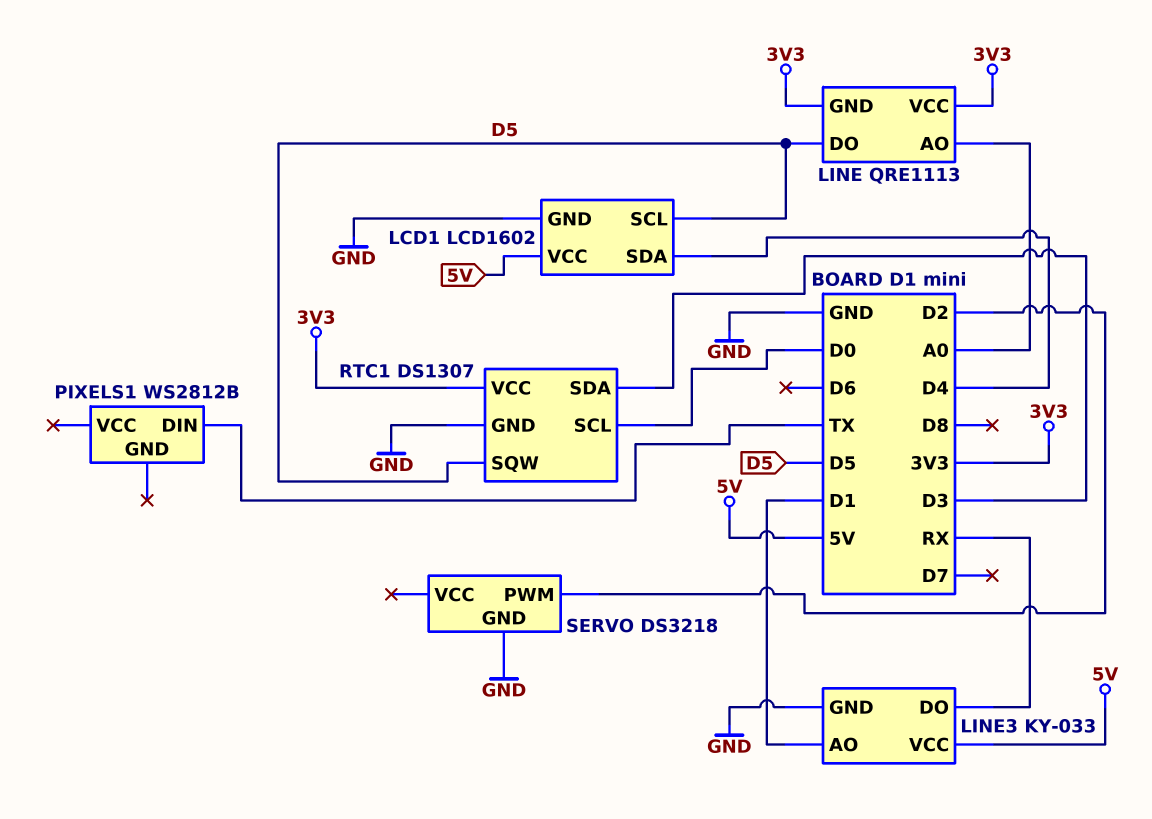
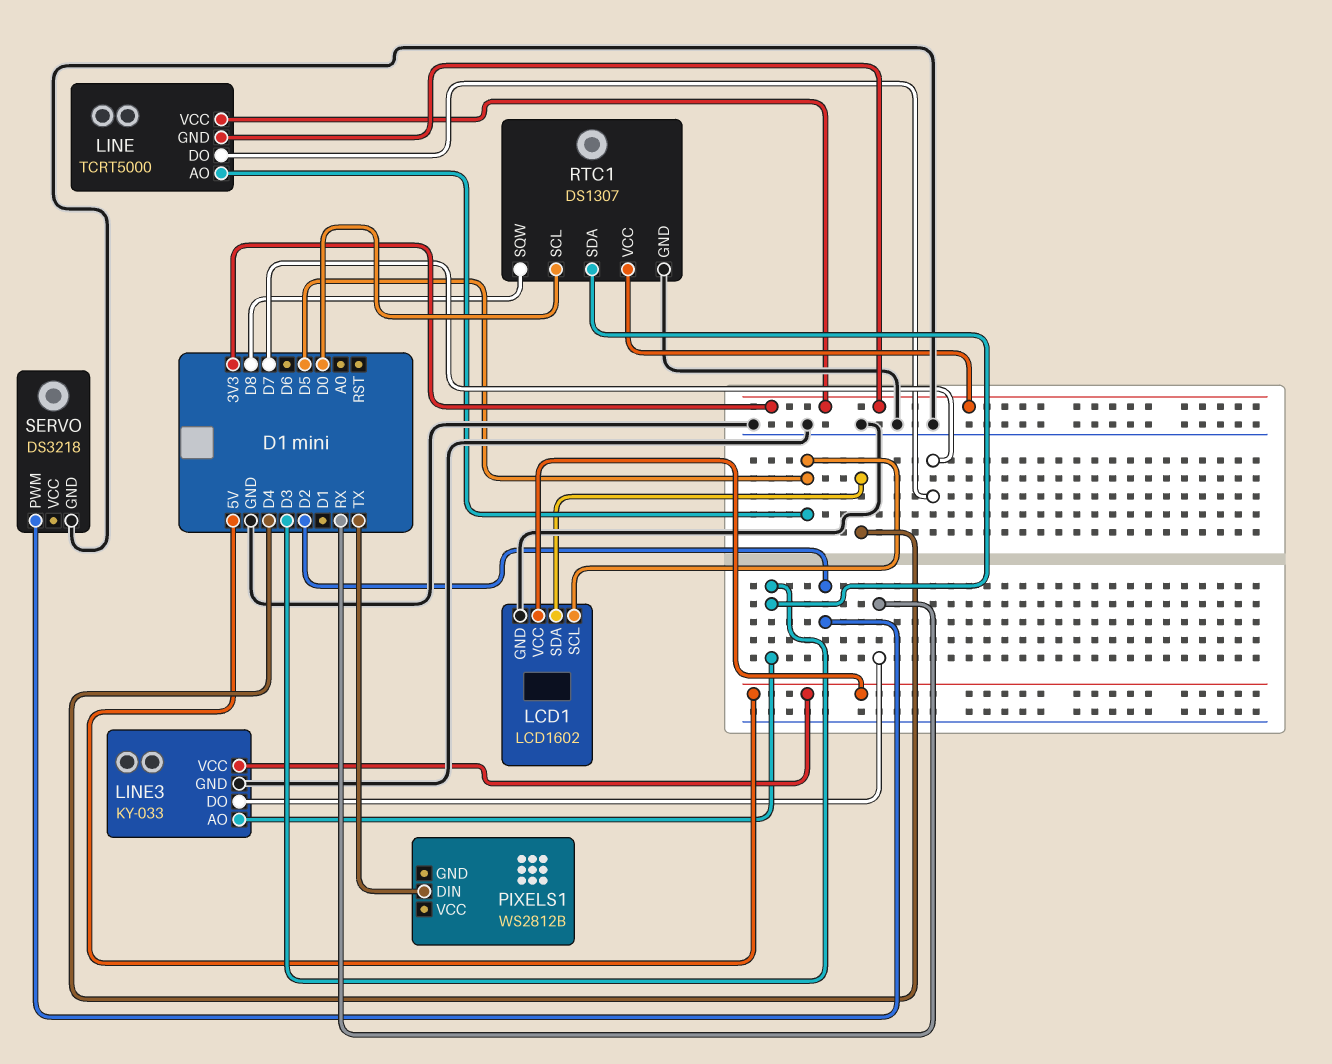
LINE: QRE1113 -> TCRT5000
LINE pin AO: A0 -> D5
LINE pin DO: D5 -> D7
LINE3 pin AO: D1 -> D3
RTC1 pin SQW: D5 -> D8

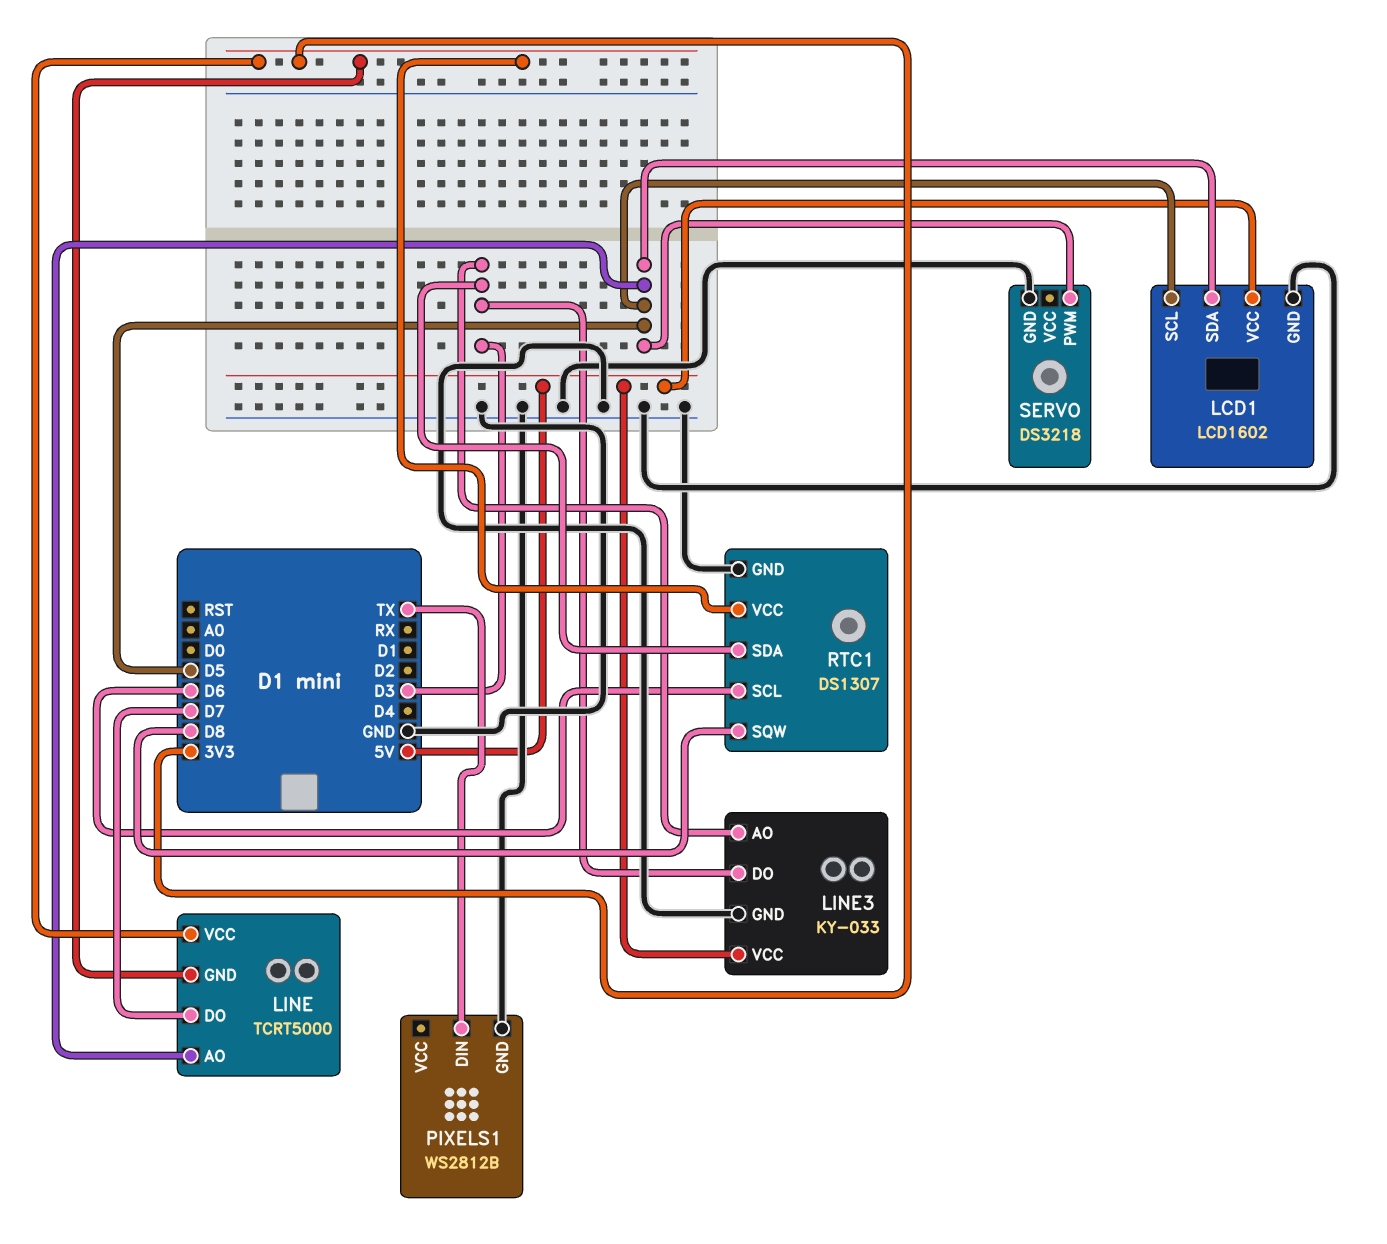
LCD1 pin SDA: D4 -> D5
LINE3 pin DO: RX -> D3
PIXELS1 pin GND: none -> GND
RTC1 pin SCL: D0 -> D6
SERVO pin PWM: D2 -> D5

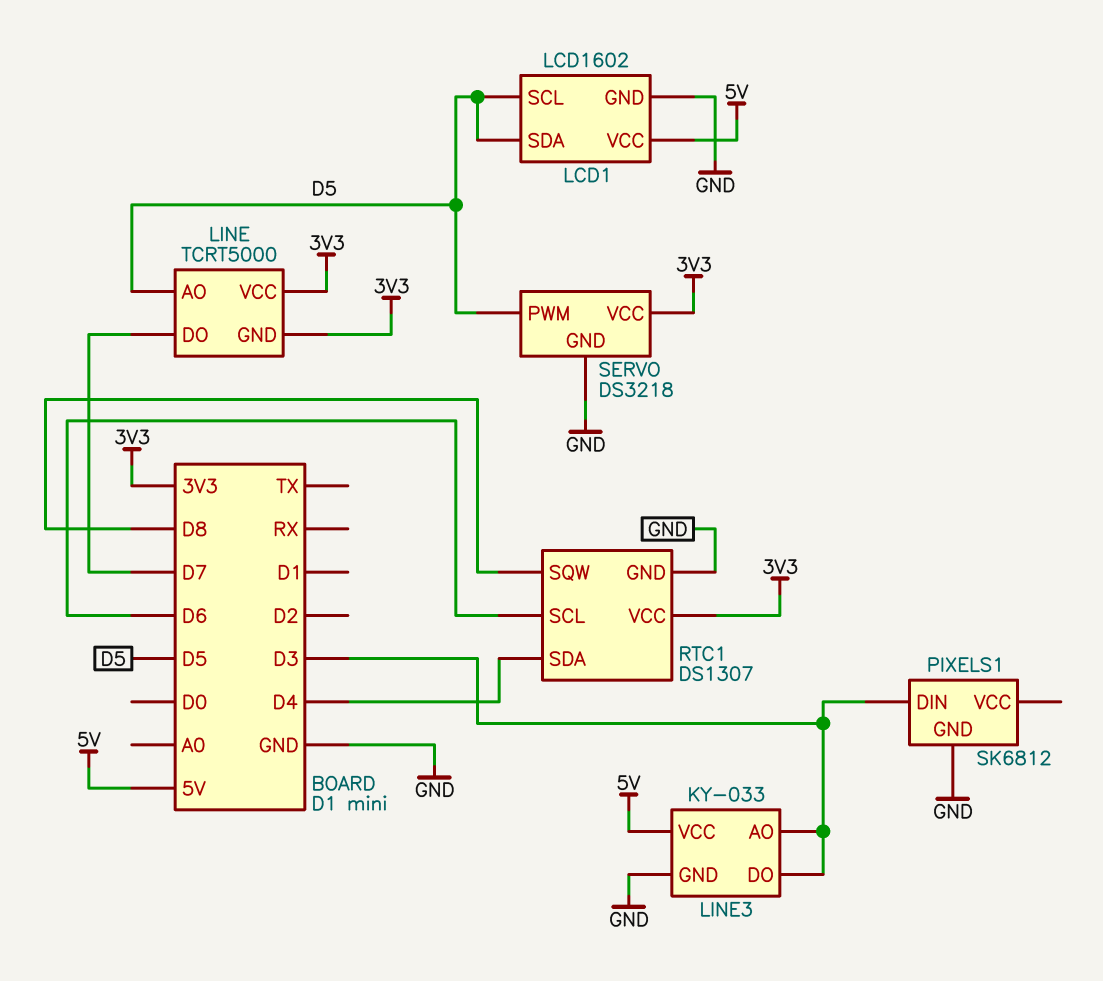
PIXELS1: WS2812B -> SK6812
PIXELS1 pin DIN: TX -> D3
RTC1 pin SDA: D3 -> D4
SERVO pin VCC: none -> 3V3

